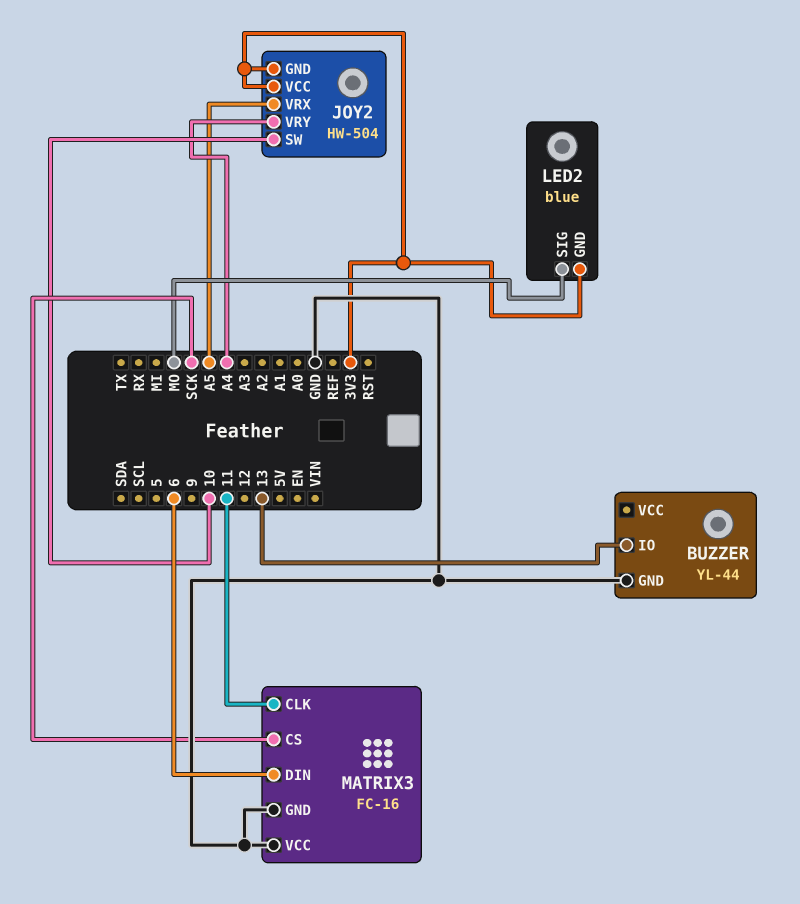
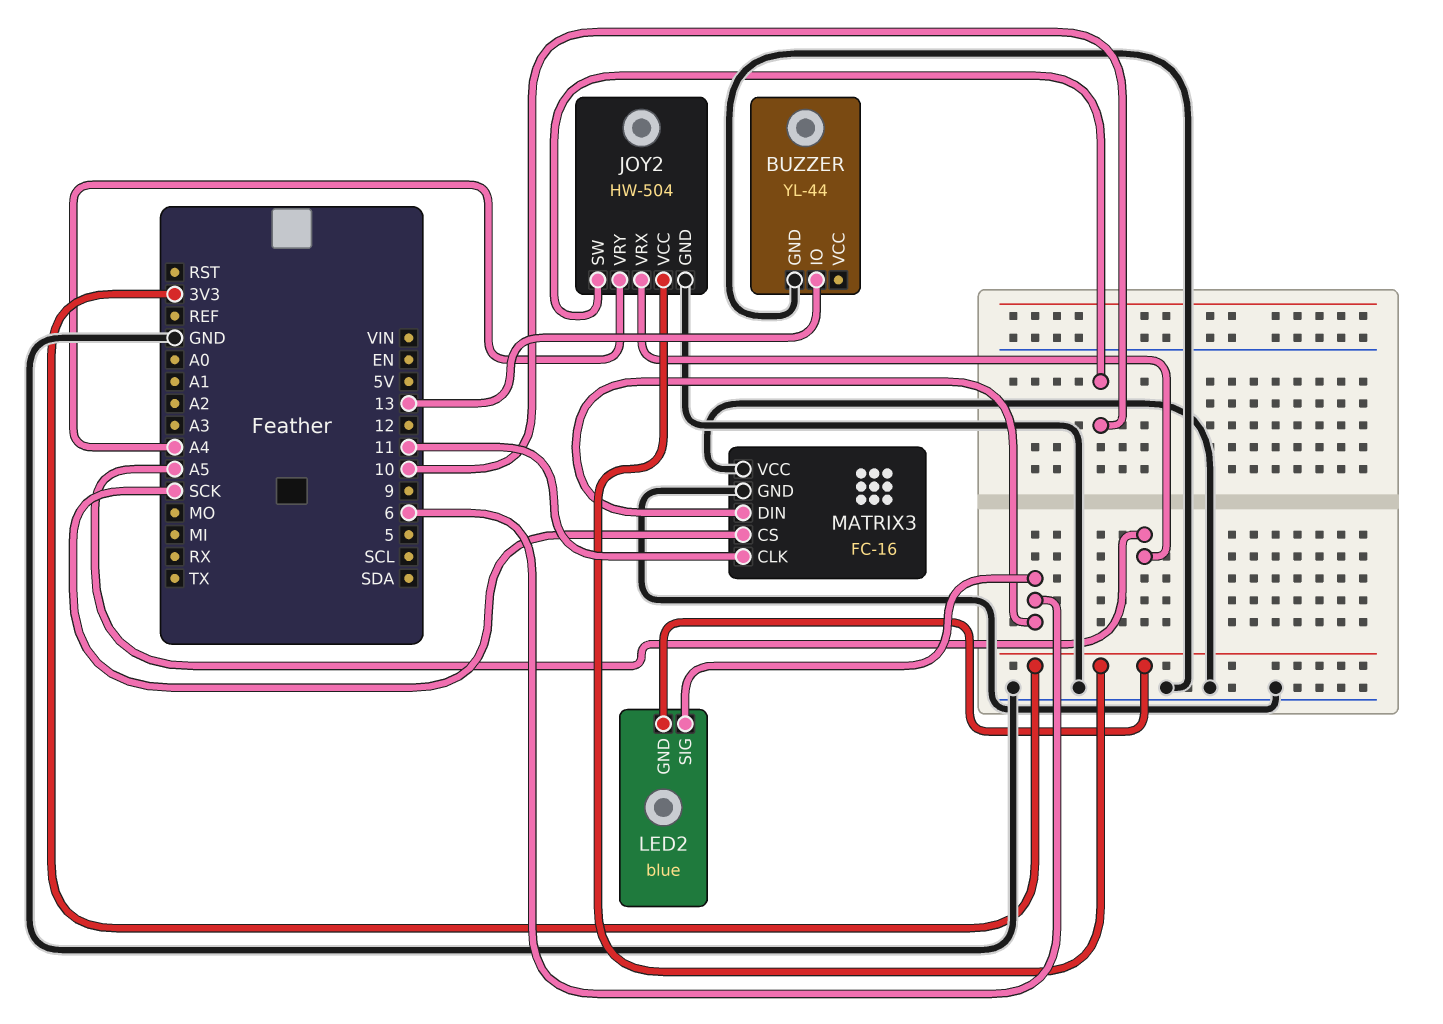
JOY2 pin GND: 3V3 -> GND
LED2 pin SIG: MO -> 6

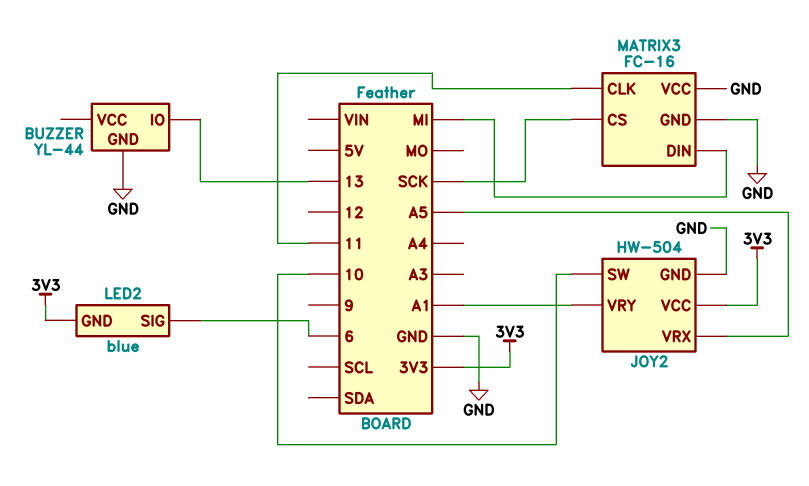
JOY2 pin VRY: A4 -> A1
MATRIX3 pin DIN: 6 -> MI

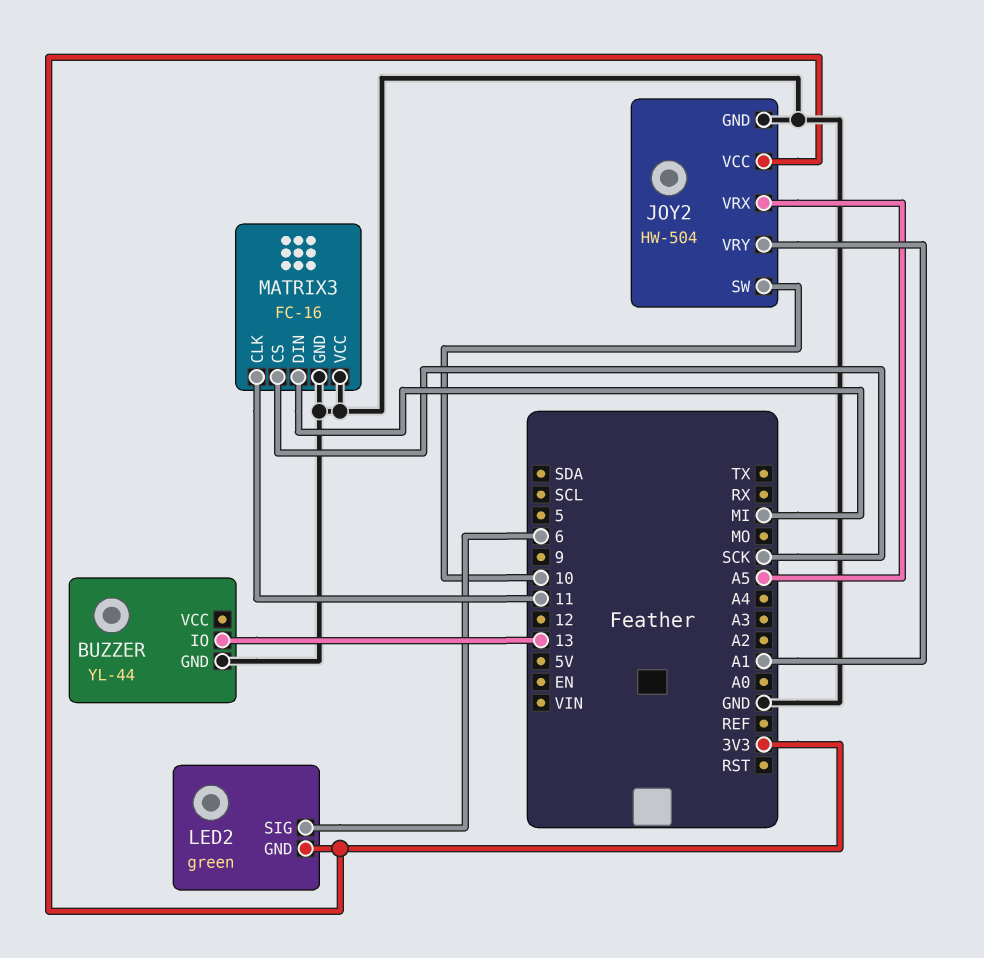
LED2: blue -> green

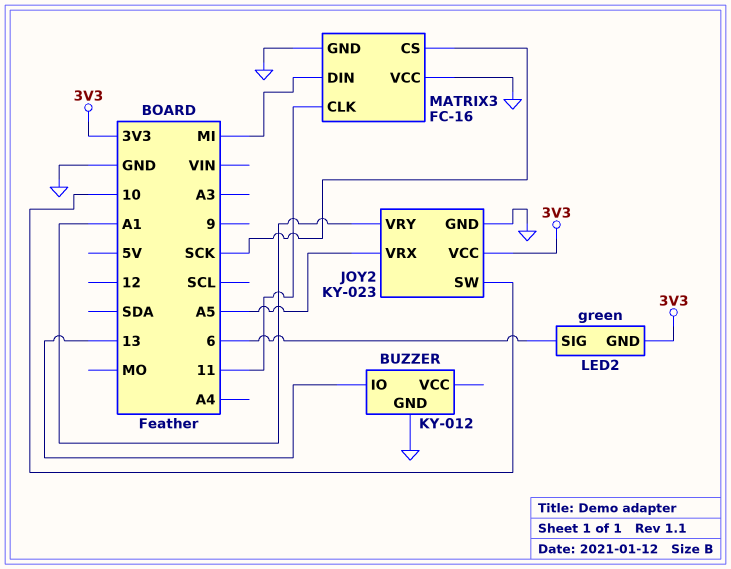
BUZZER: YL-44 -> KY-012
JOY2: HW-504 -> KY-023

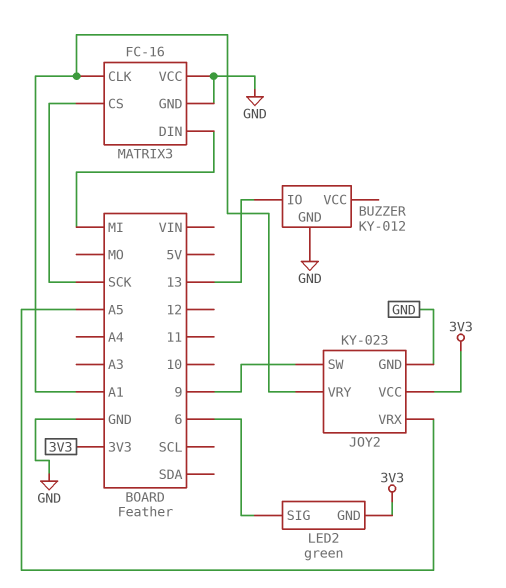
JOY2 pin SW: 10 -> 9
MATRIX3 pin CLK: 11 -> A1

